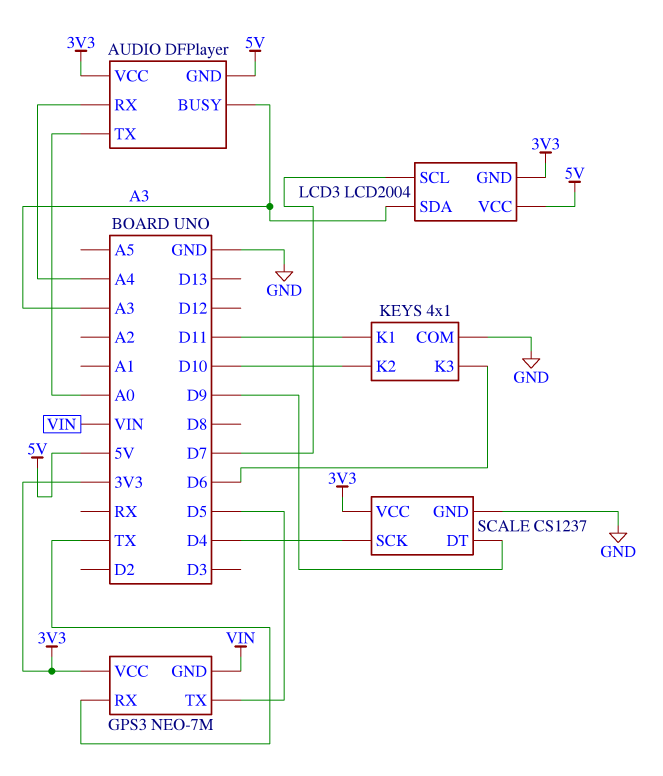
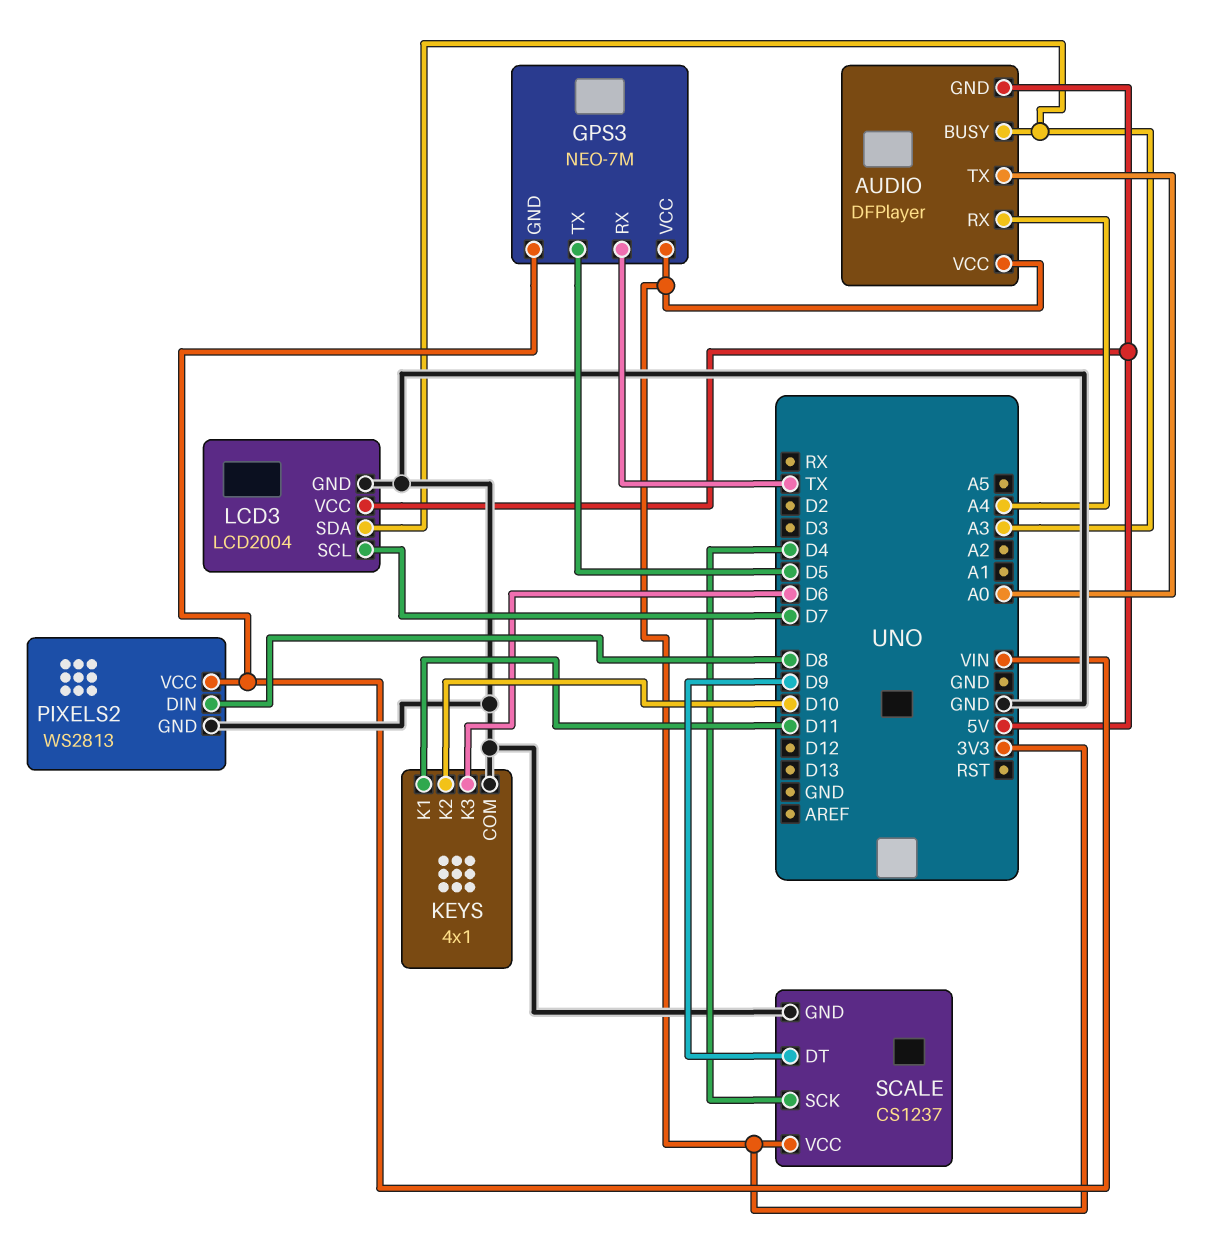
LCD3 pin GND: 3V3 -> GND
PIXELS2: none -> WS2813
PIXELS2 pin DIN: none -> D8
PIXELS2 pin GND: none -> GND
PIXELS2 pin VCC: none -> VIN

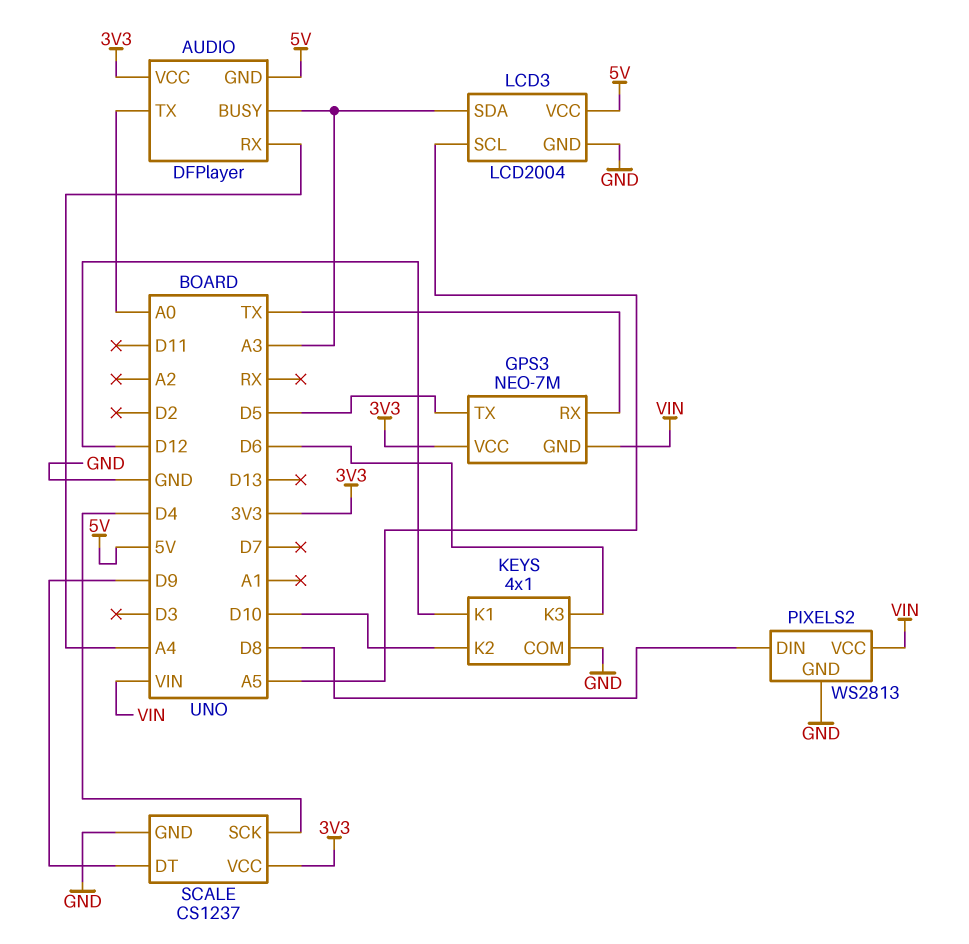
KEYS pin K1: D11 -> D12
LCD3 pin SCL: D7 -> A5

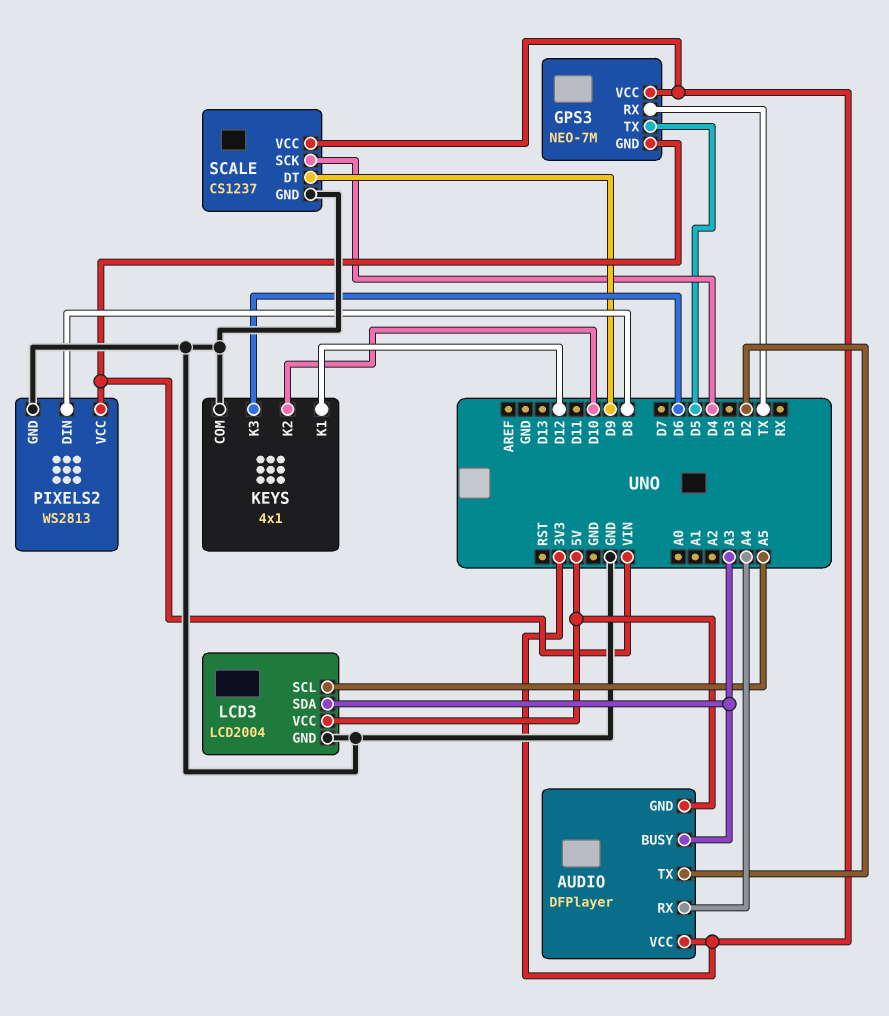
AUDIO pin TX: A0 -> D2

